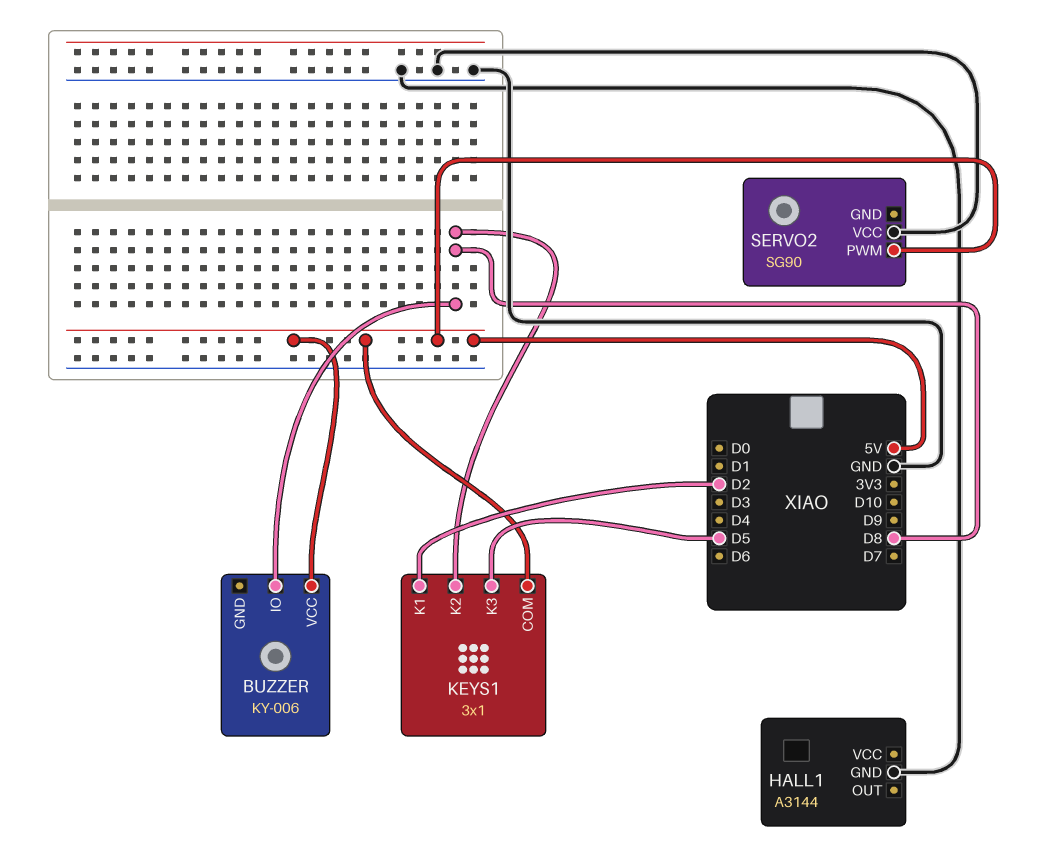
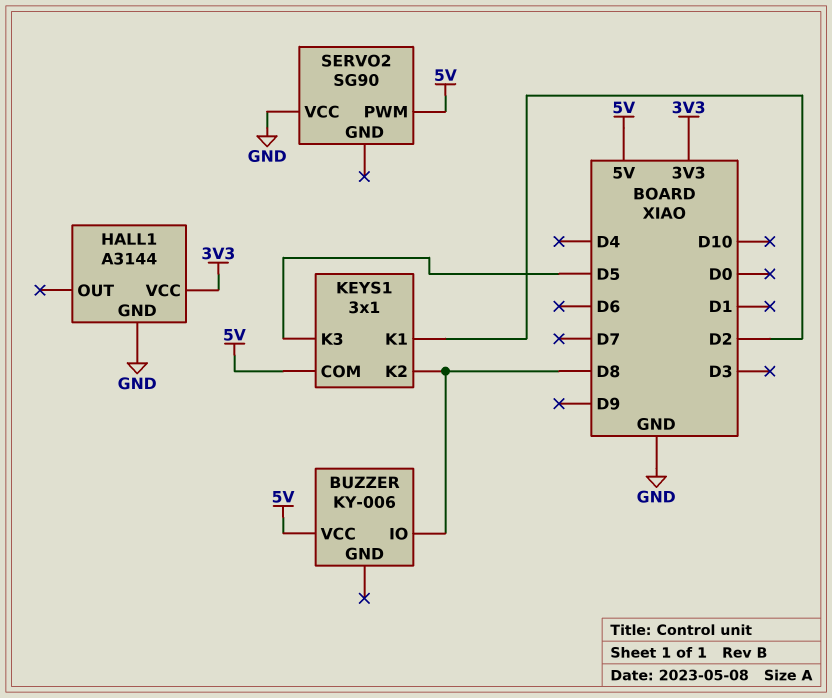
HALL1 pin VCC: none -> 3V3

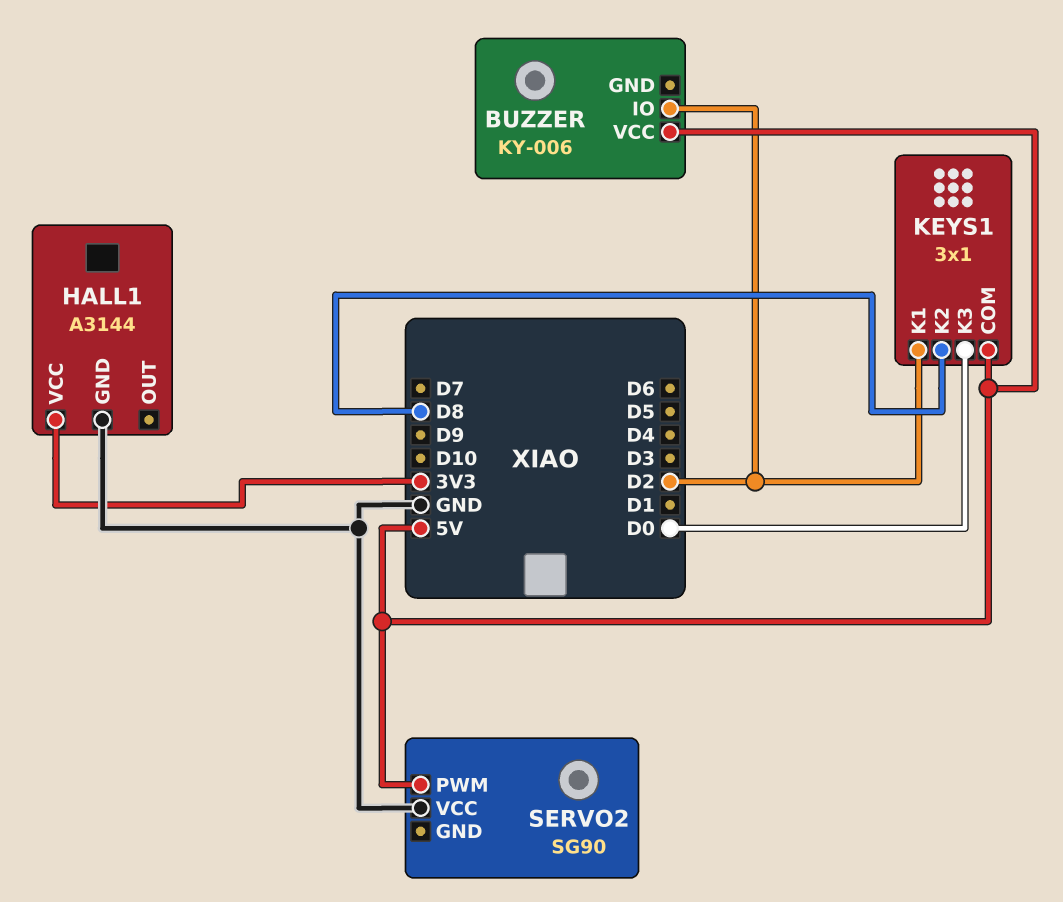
BUZZER pin IO: D8 -> D2
KEYS1 pin K3: D5 -> D0

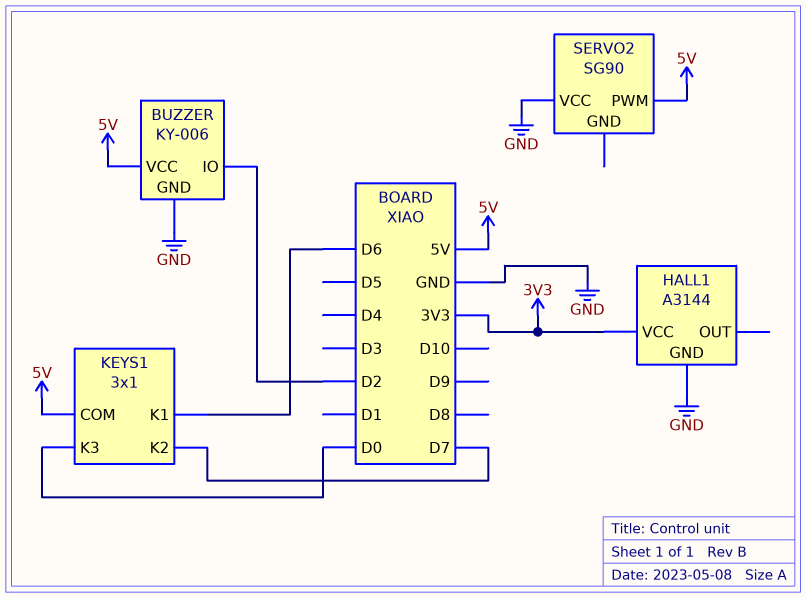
BUZZER pin GND: none -> GND
KEYS1 pin K1: D2 -> D6
KEYS1 pin K2: D8 -> D7

